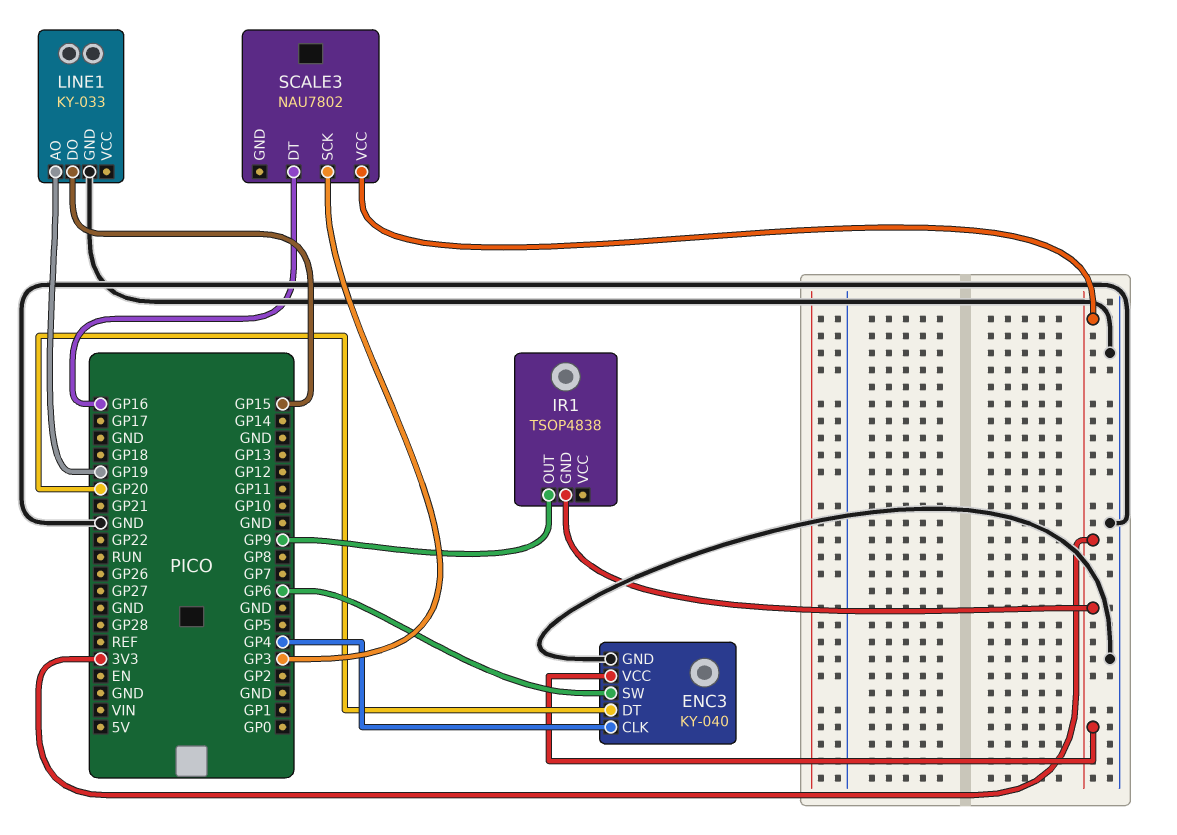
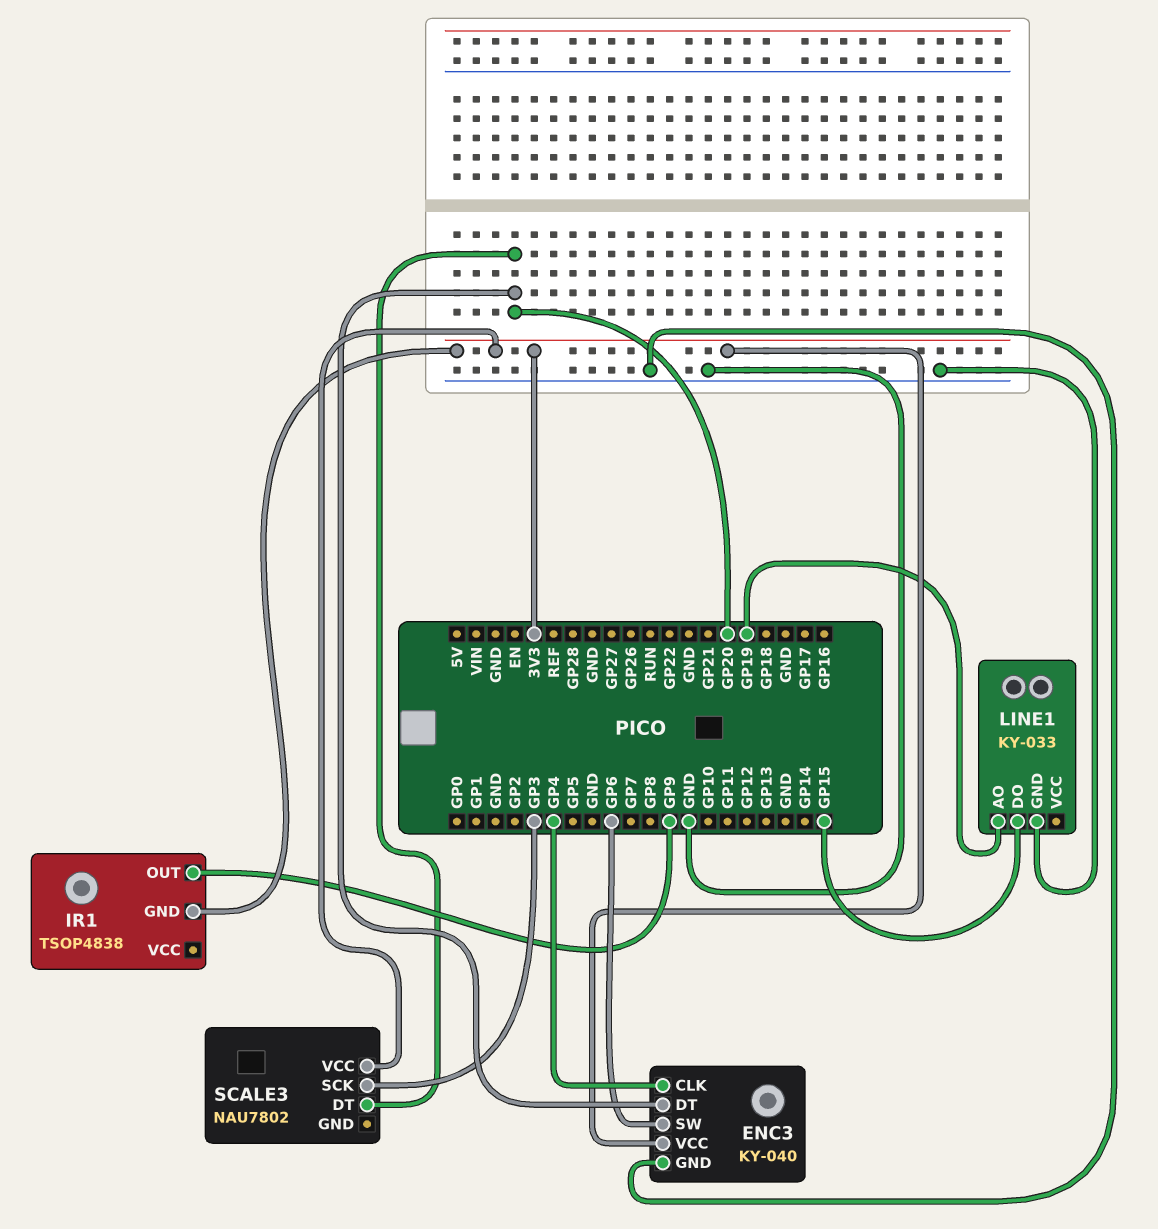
SCALE3 pin DT: GP16 -> GP20

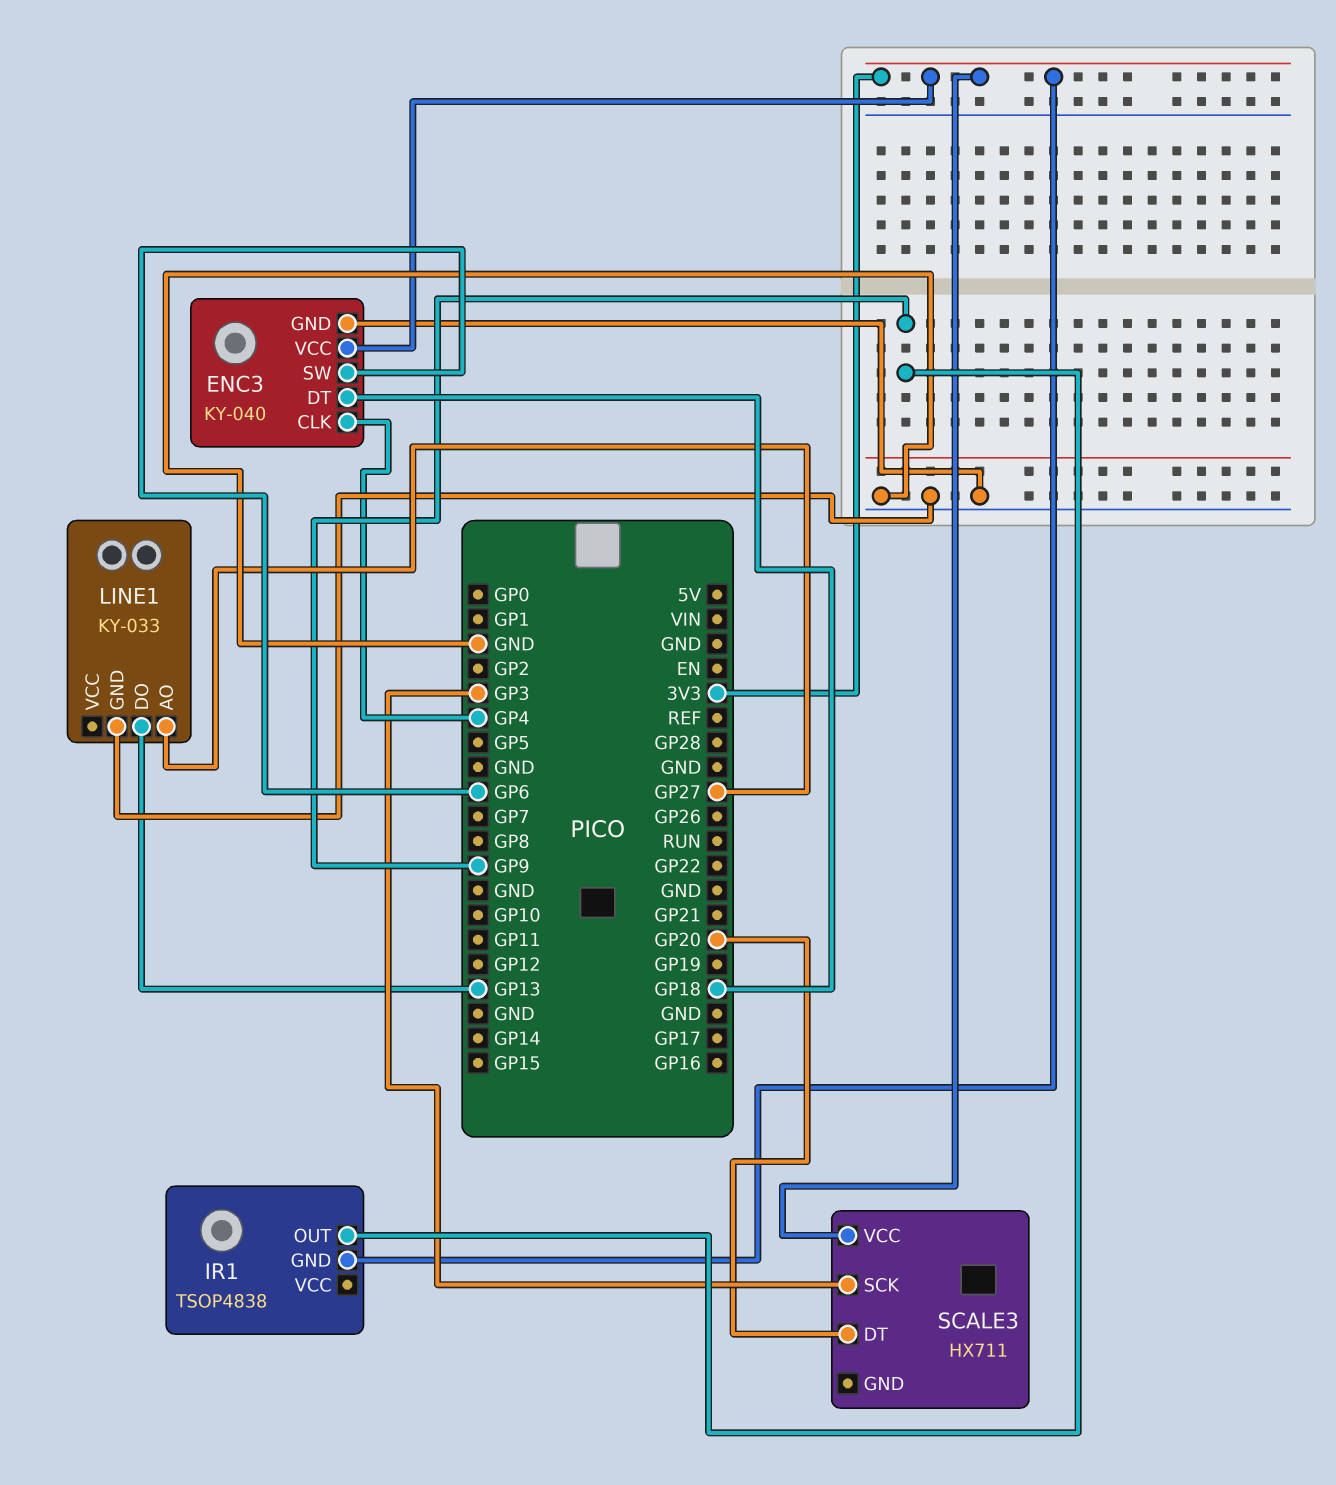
ENC3 pin DT: GP20 -> GP18
LINE1 pin AO: GP19 -> GP27
LINE1 pin DO: GP15 -> GP13
SCALE3: NAU7802 -> HX711

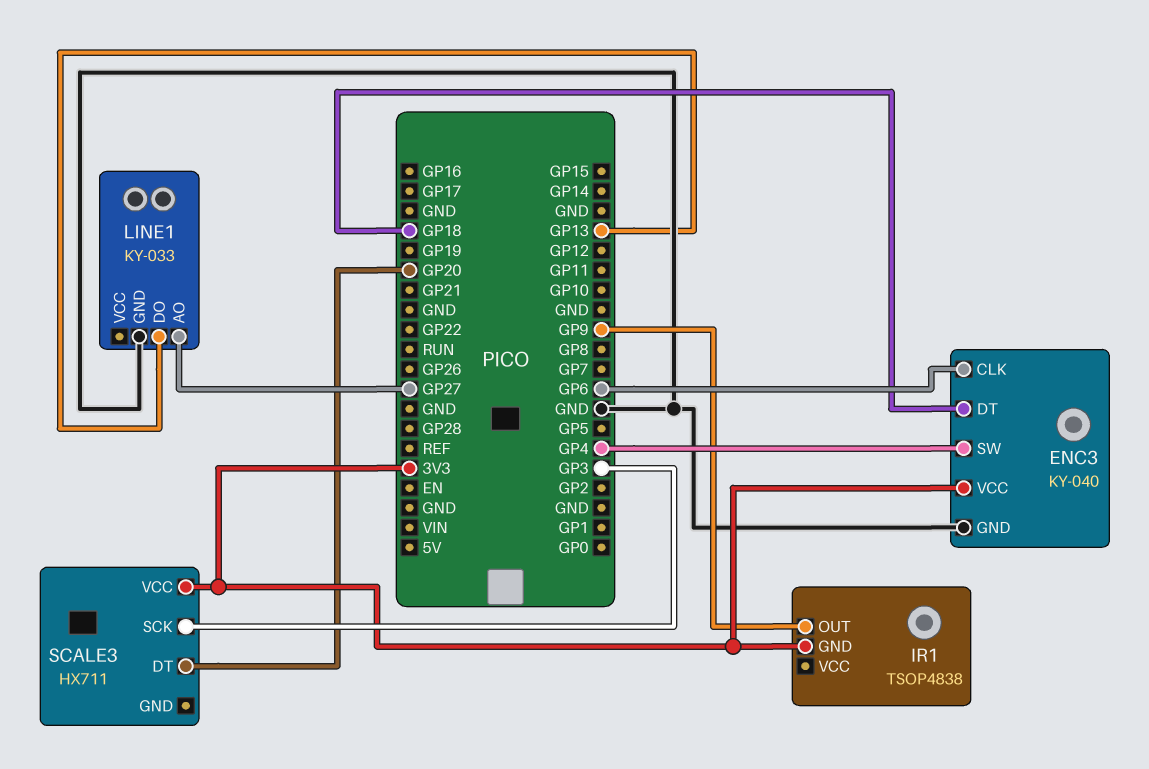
ENC3 pin CLK: GP4 -> GP6
ENC3 pin SW: GP6 -> GP4

